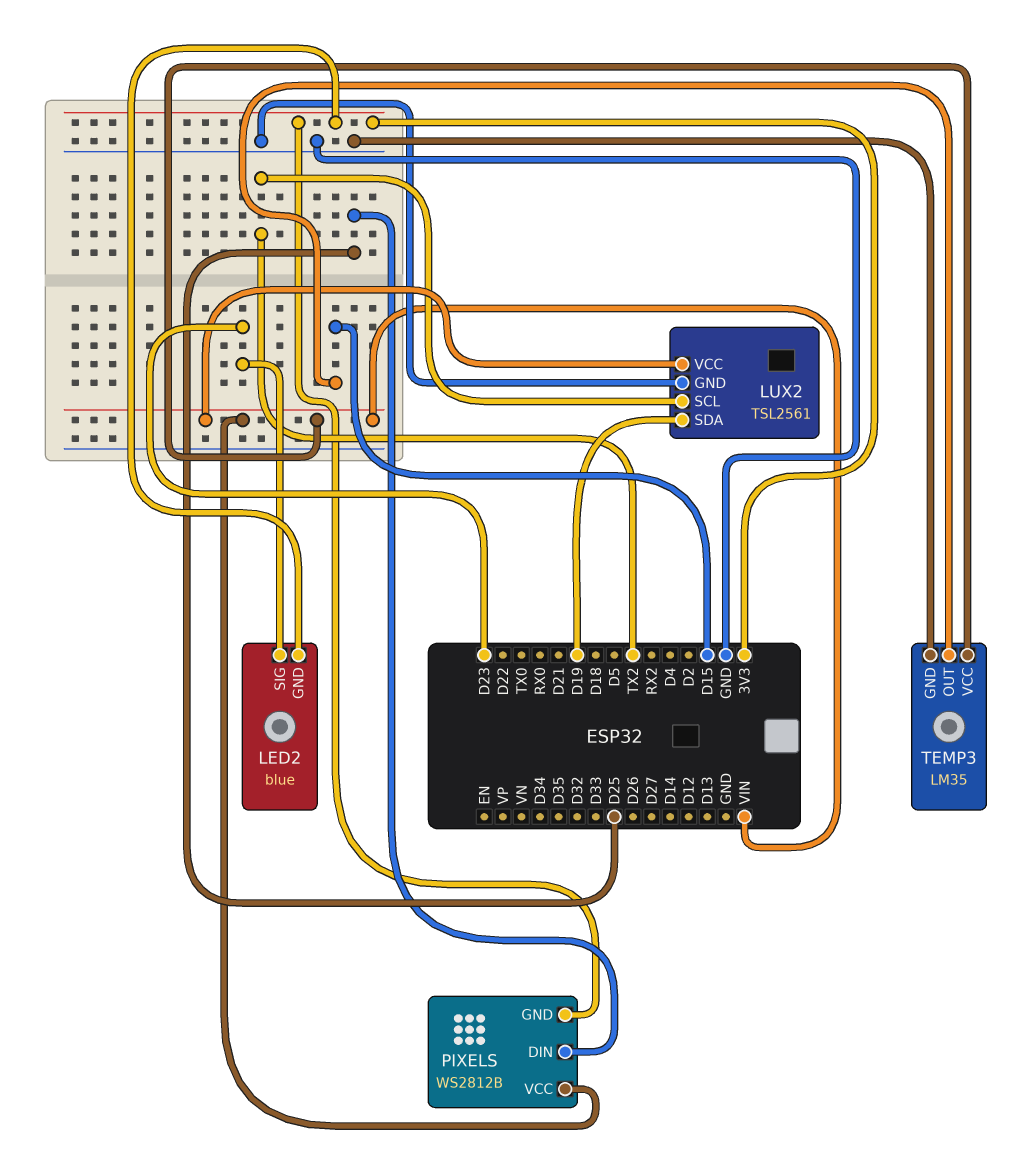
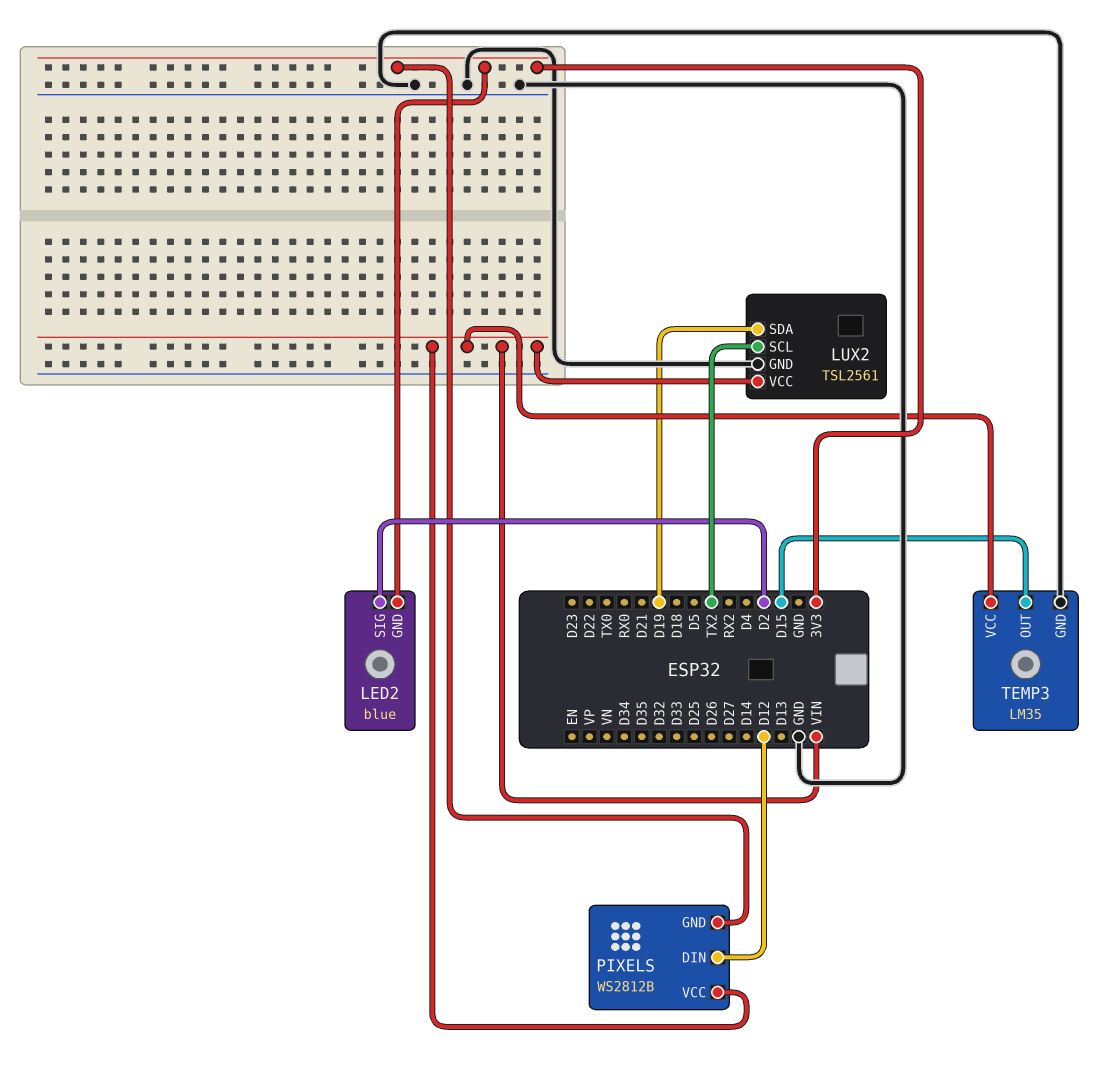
LED2 pin SIG: D23 -> D2
PIXELS pin DIN: D25 -> D12

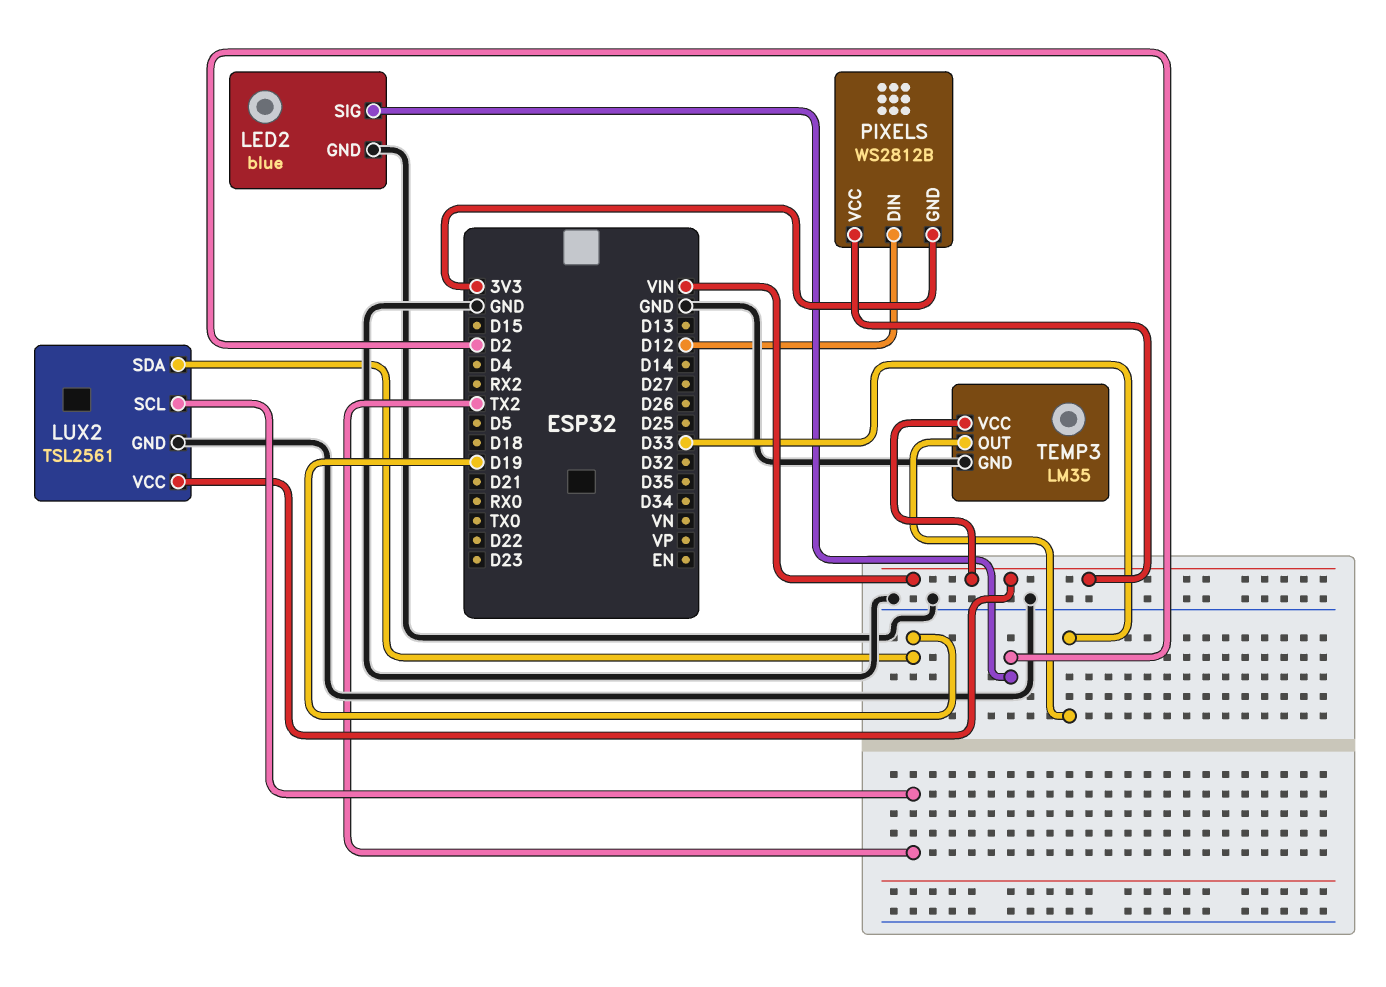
LED2 pin GND: 3V3 -> GND
TEMP3 pin OUT: D15 -> D33

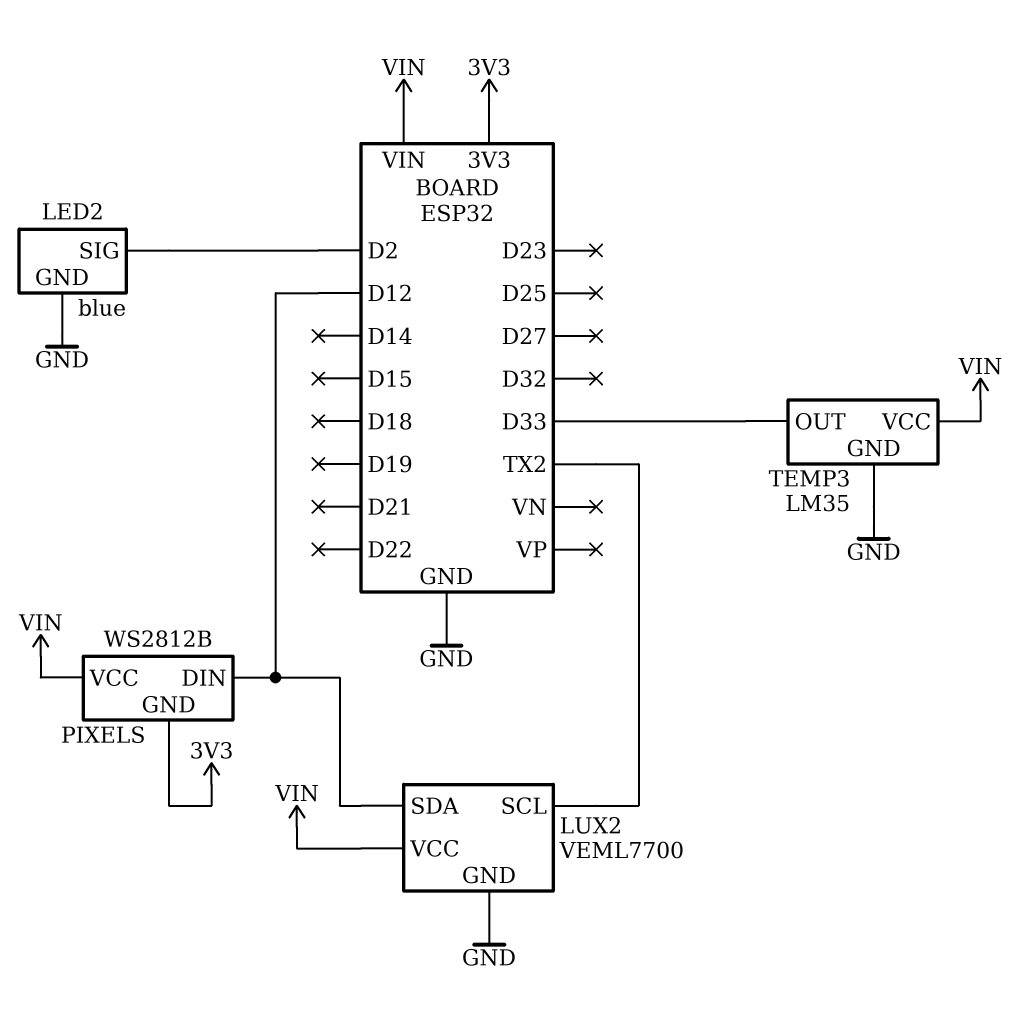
LUX2: TSL2561 -> VEML7700
LUX2 pin SDA: D19 -> D12

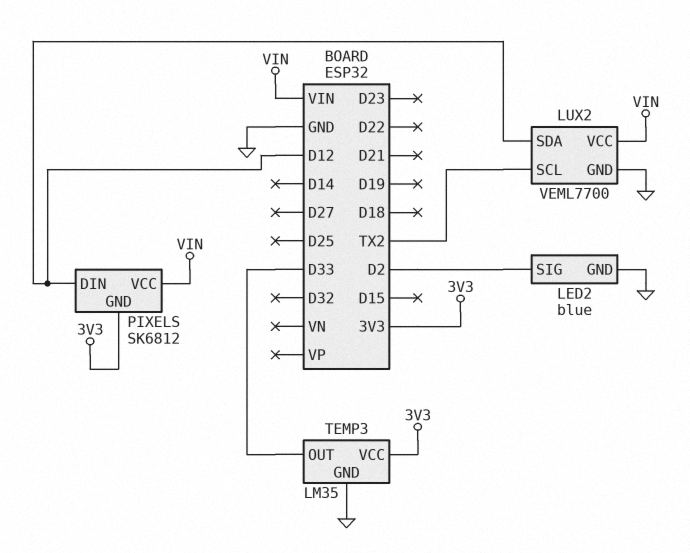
PIXELS: WS2812B -> SK6812
TEMP3 pin VCC: VIN -> 3V3

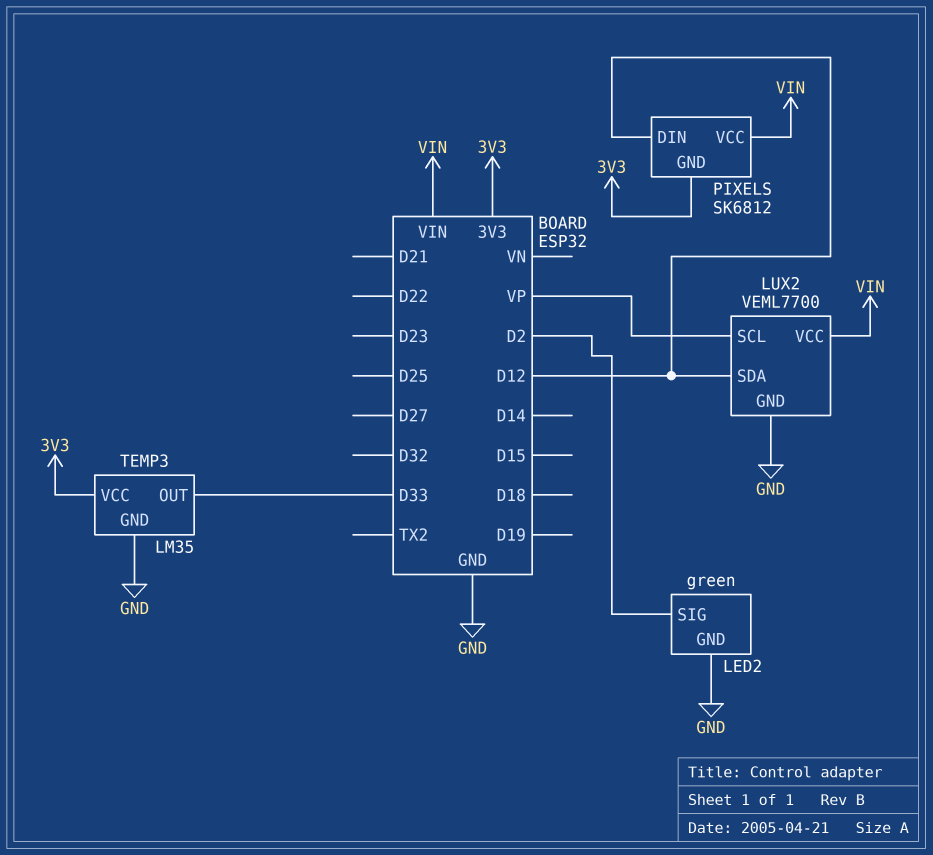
LED2: blue -> green
LUX2 pin SCL: TX2 -> VP

